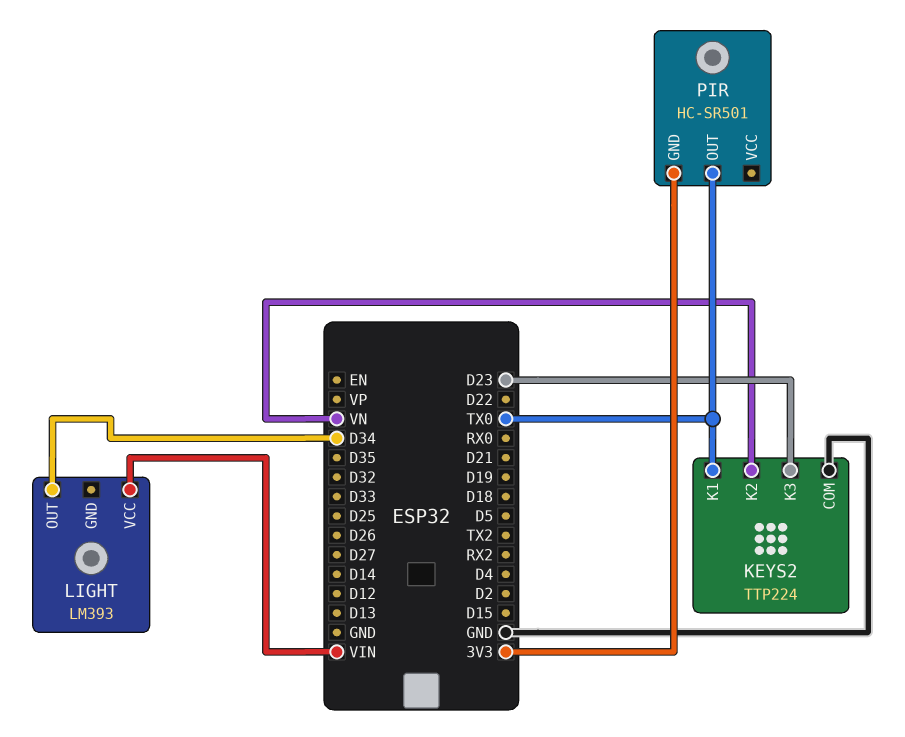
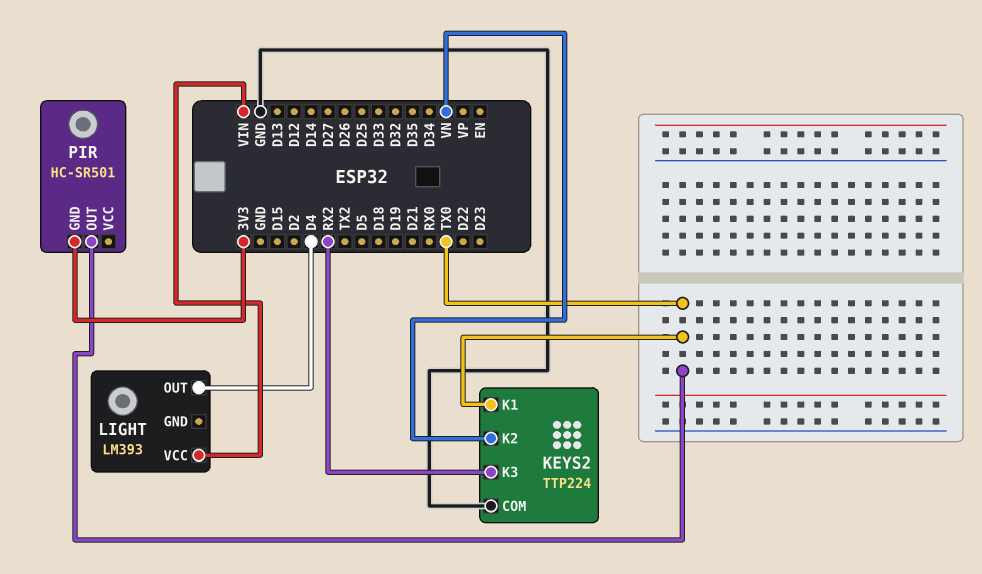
KEYS2 pin K3: D23 -> RX2
LIGHT pin OUT: D34 -> D4

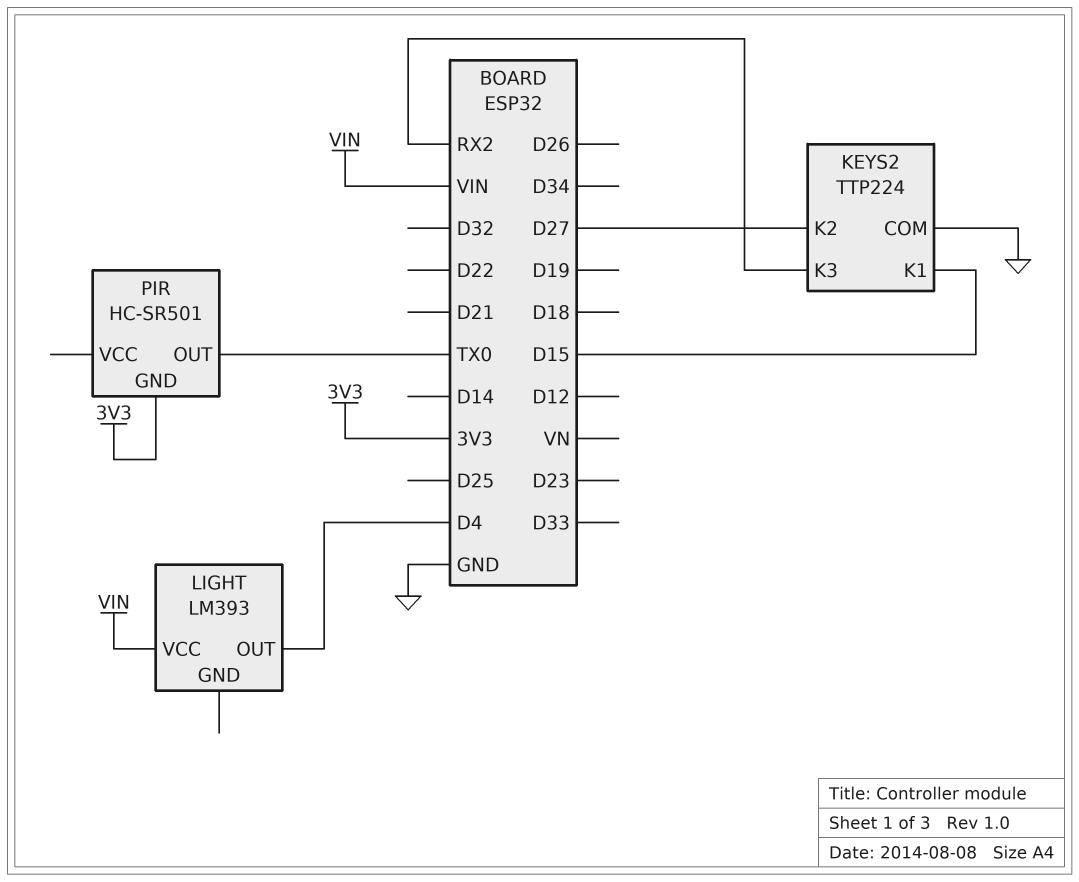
KEYS2 pin K1: TX0 -> D15
KEYS2 pin K2: VN -> D27

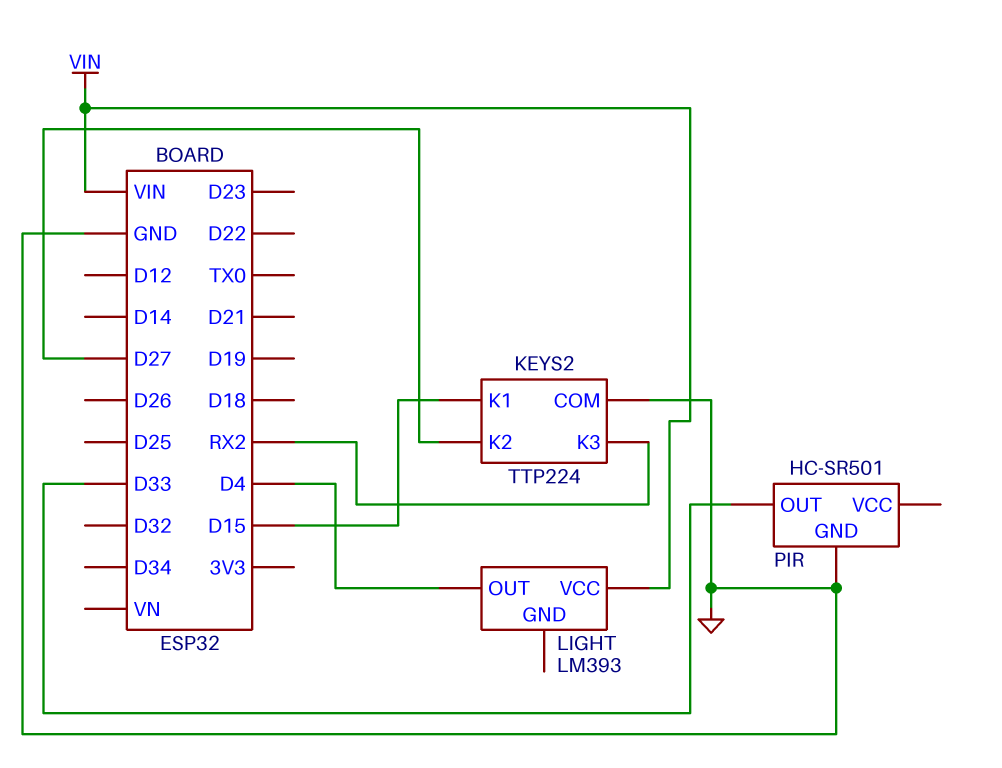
PIR pin GND: 3V3 -> GND
PIR pin OUT: TX0 -> D33

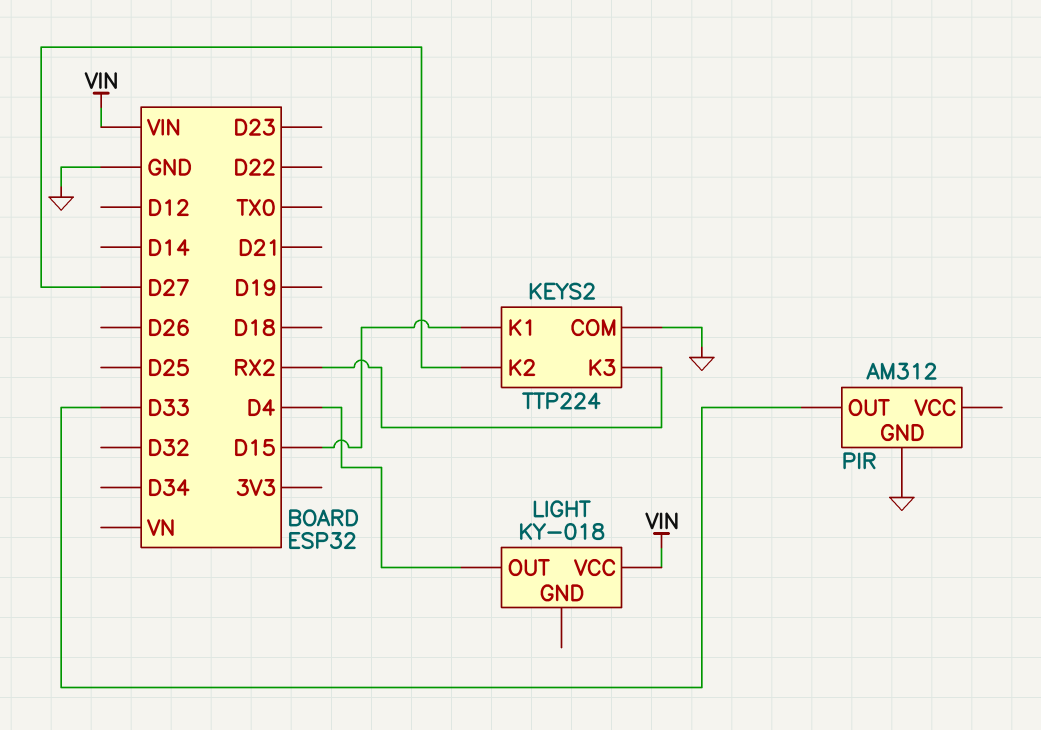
LIGHT: LM393 -> KY-018
PIR: HC-SR501 -> AM312

